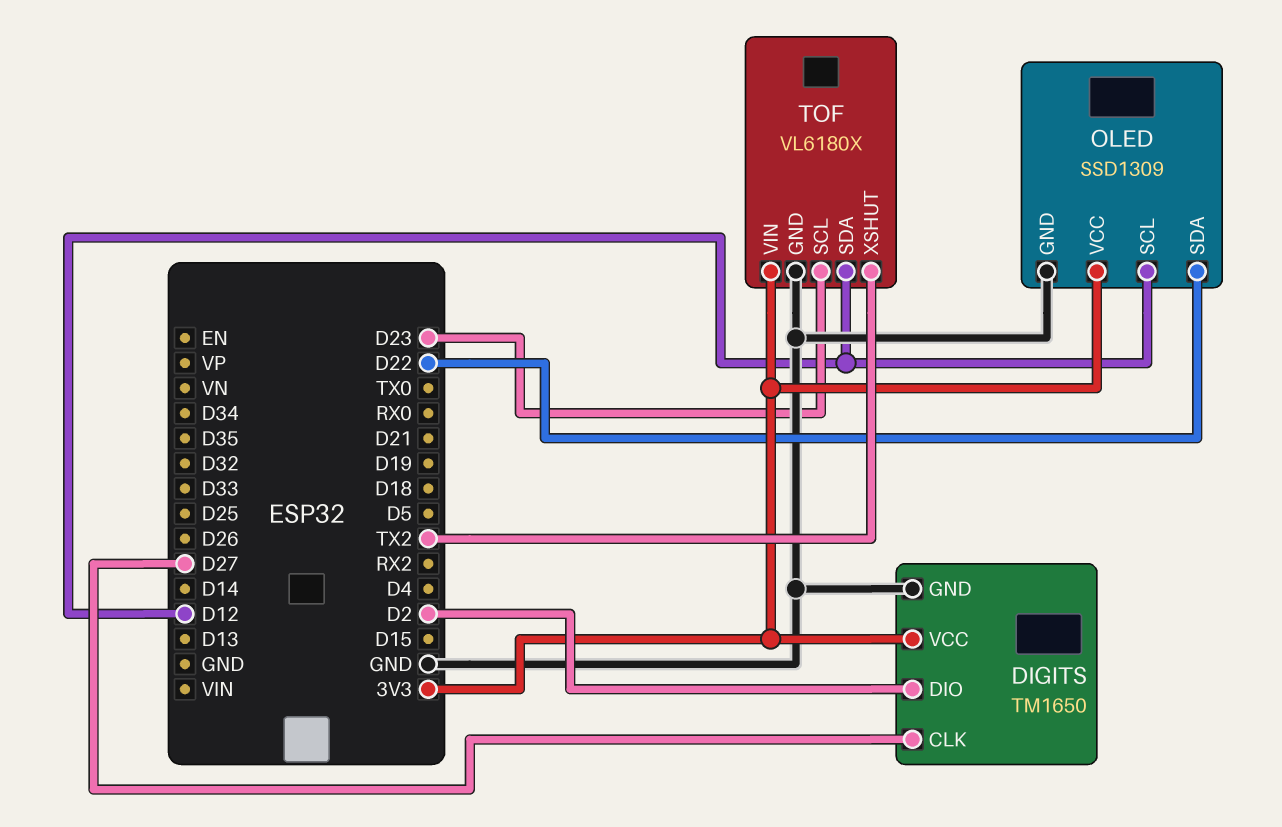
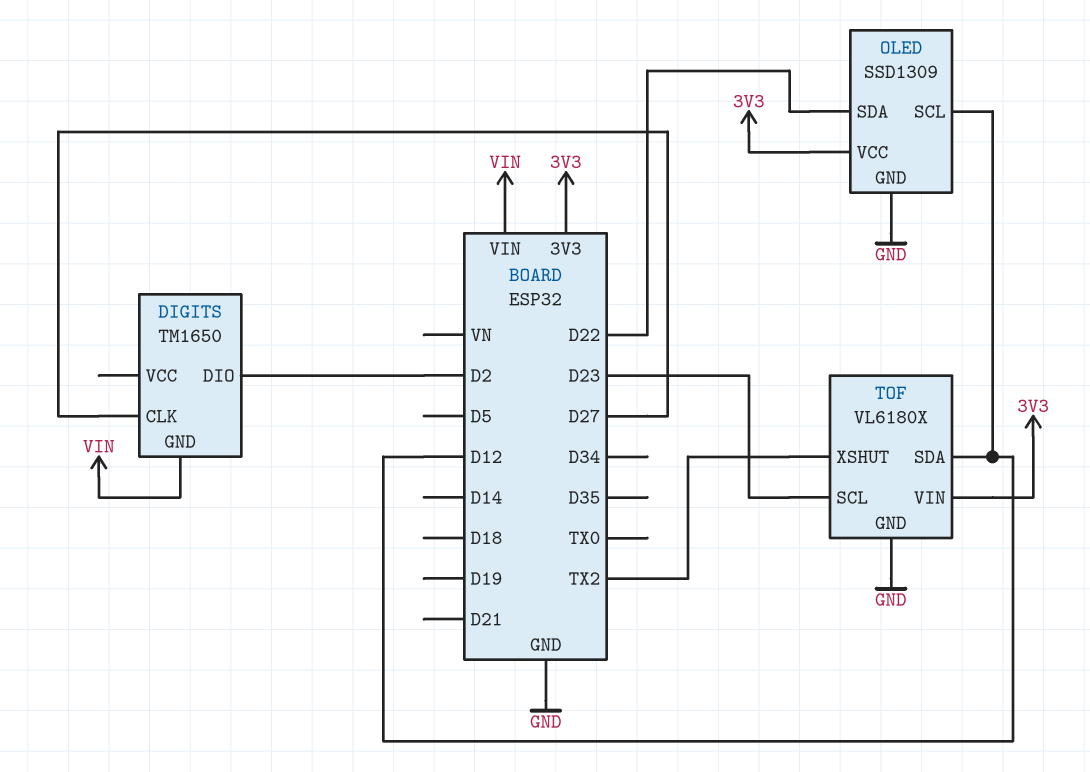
DIGITS pin GND: GND -> VIN
DIGITS pin VCC: 3V3 -> none

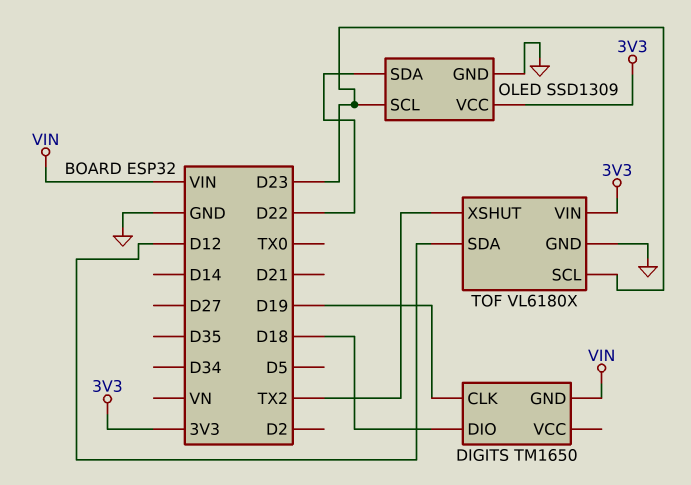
DIGITS pin CLK: D27 -> D19
DIGITS pin DIO: D2 -> D18
OLED pin SCL: D12 -> D23

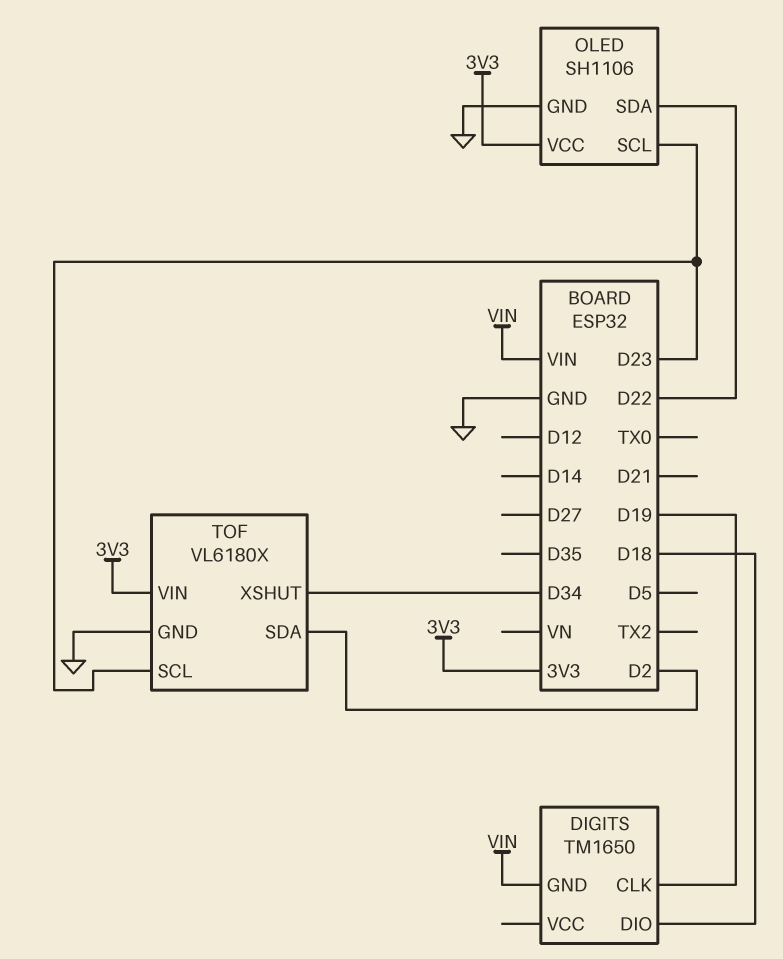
OLED: SSD1309 -> SH1106
TOF pin SDA: D12 -> D2
TOF pin XSHUT: TX2 -> D34

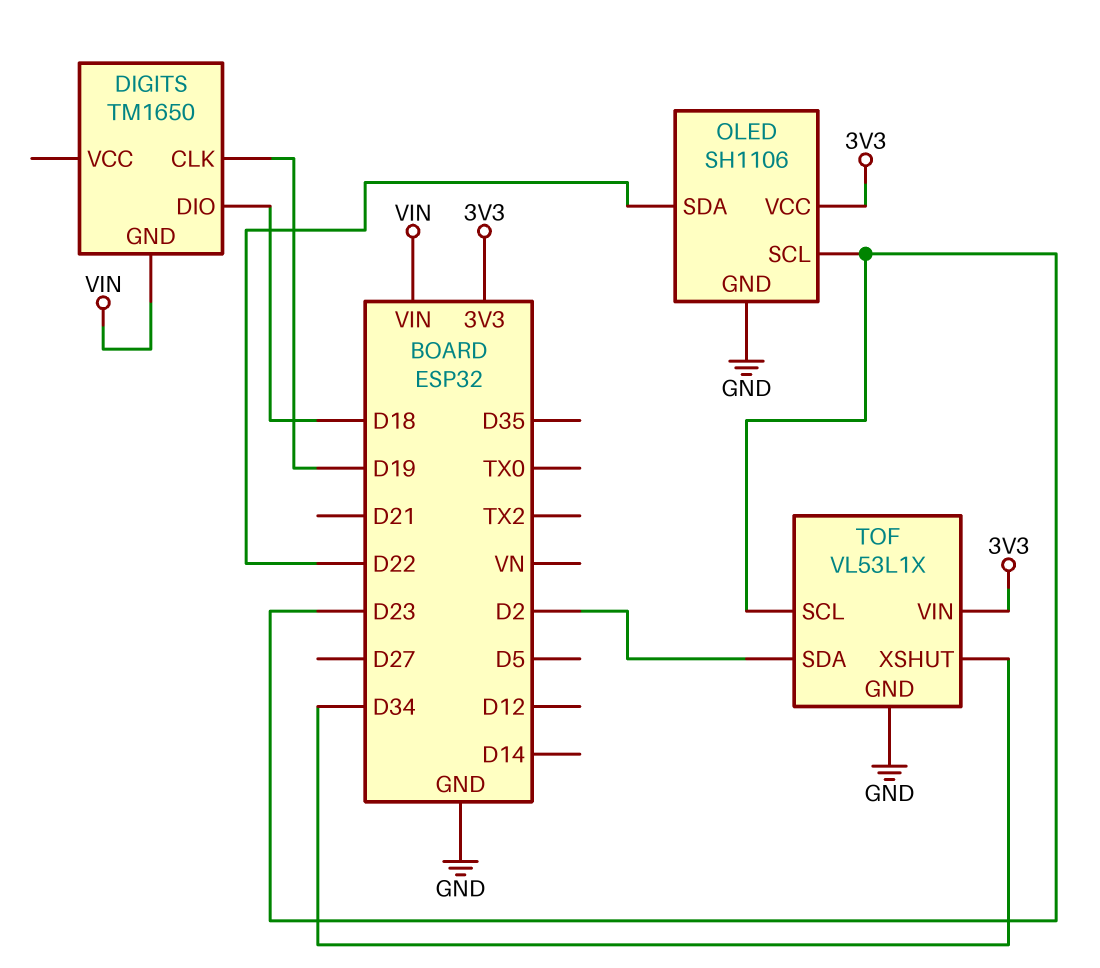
TOF: VL6180X -> VL53L1X

